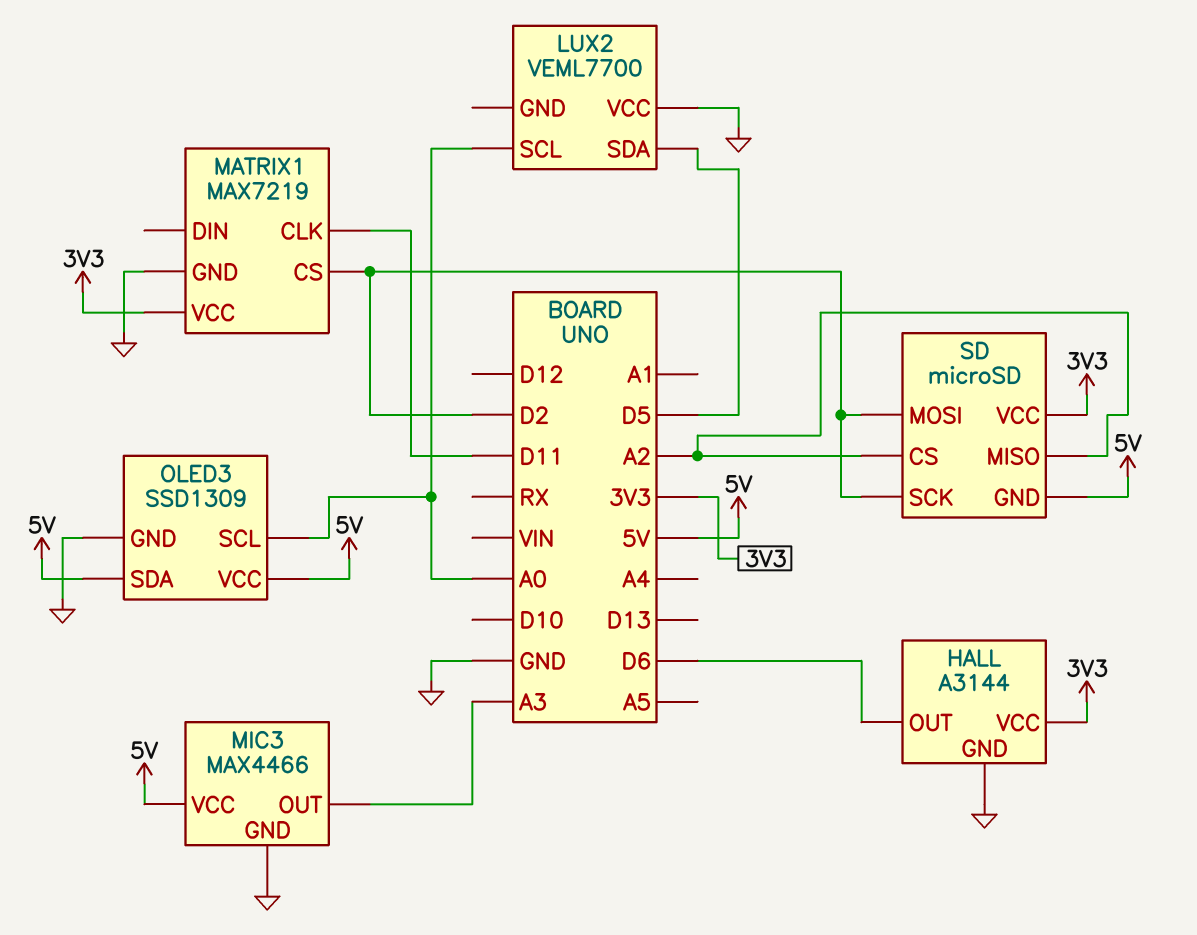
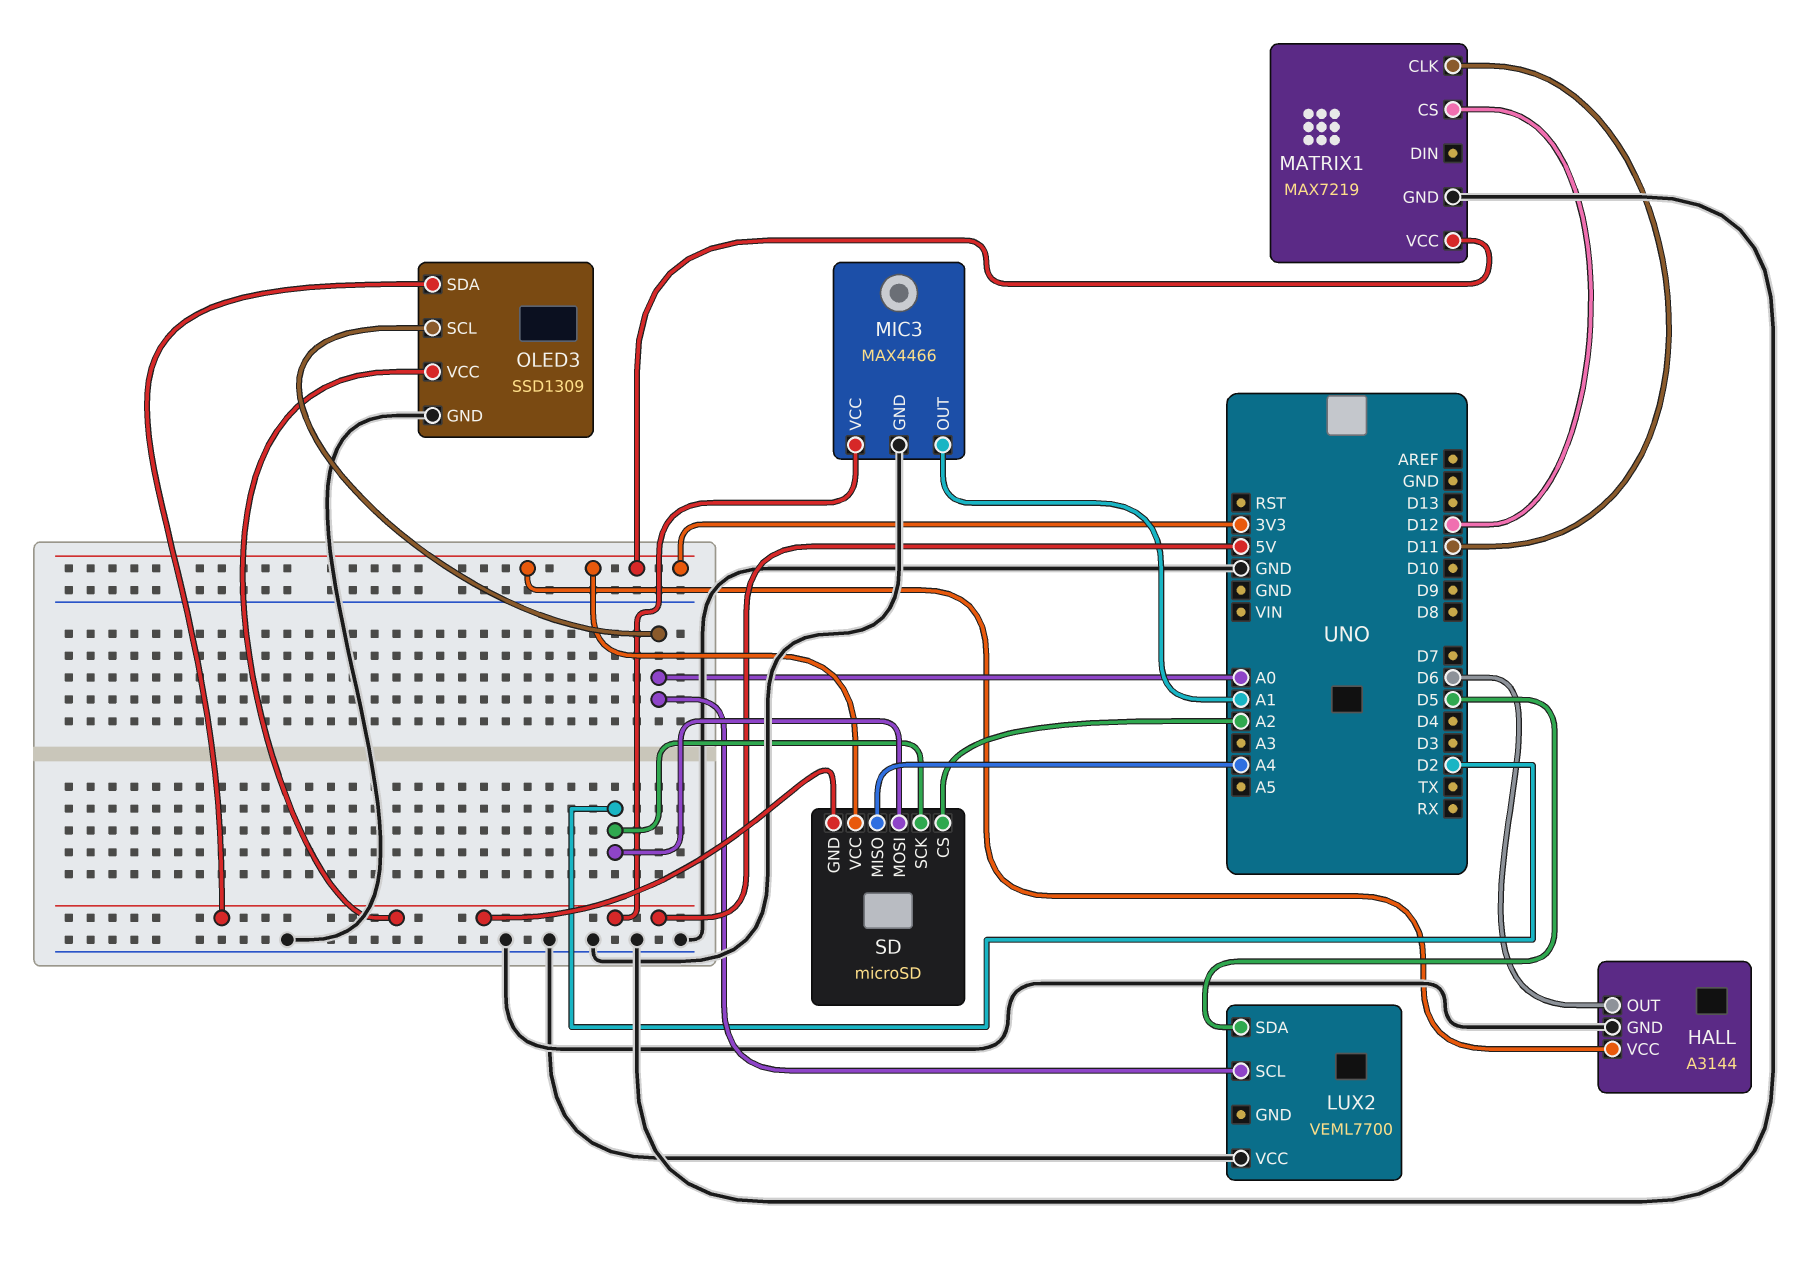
MATRIX1 pin CS: D2 -> D12
MIC3 pin OUT: A3 -> A1
SD pin MISO: A2 -> A4

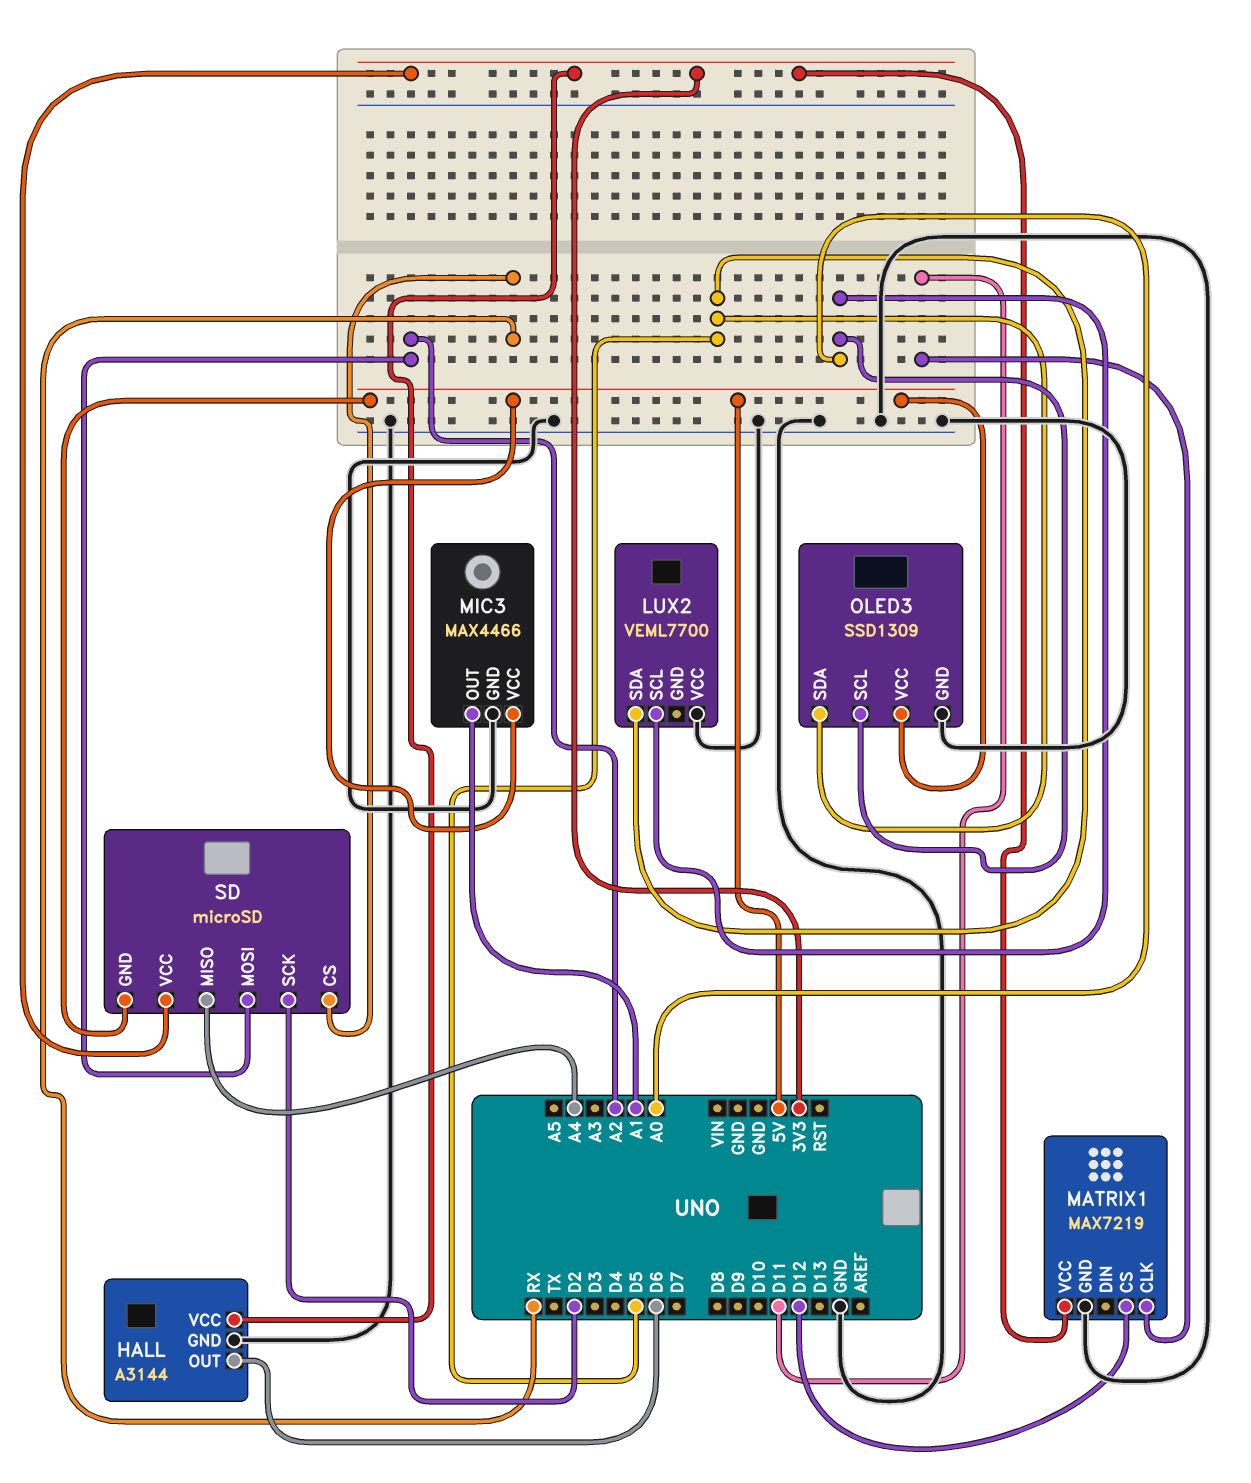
OLED3 pin SDA: 5V -> D5
SD pin CS: A2 -> RX
SD pin MOSI: D2 -> A2

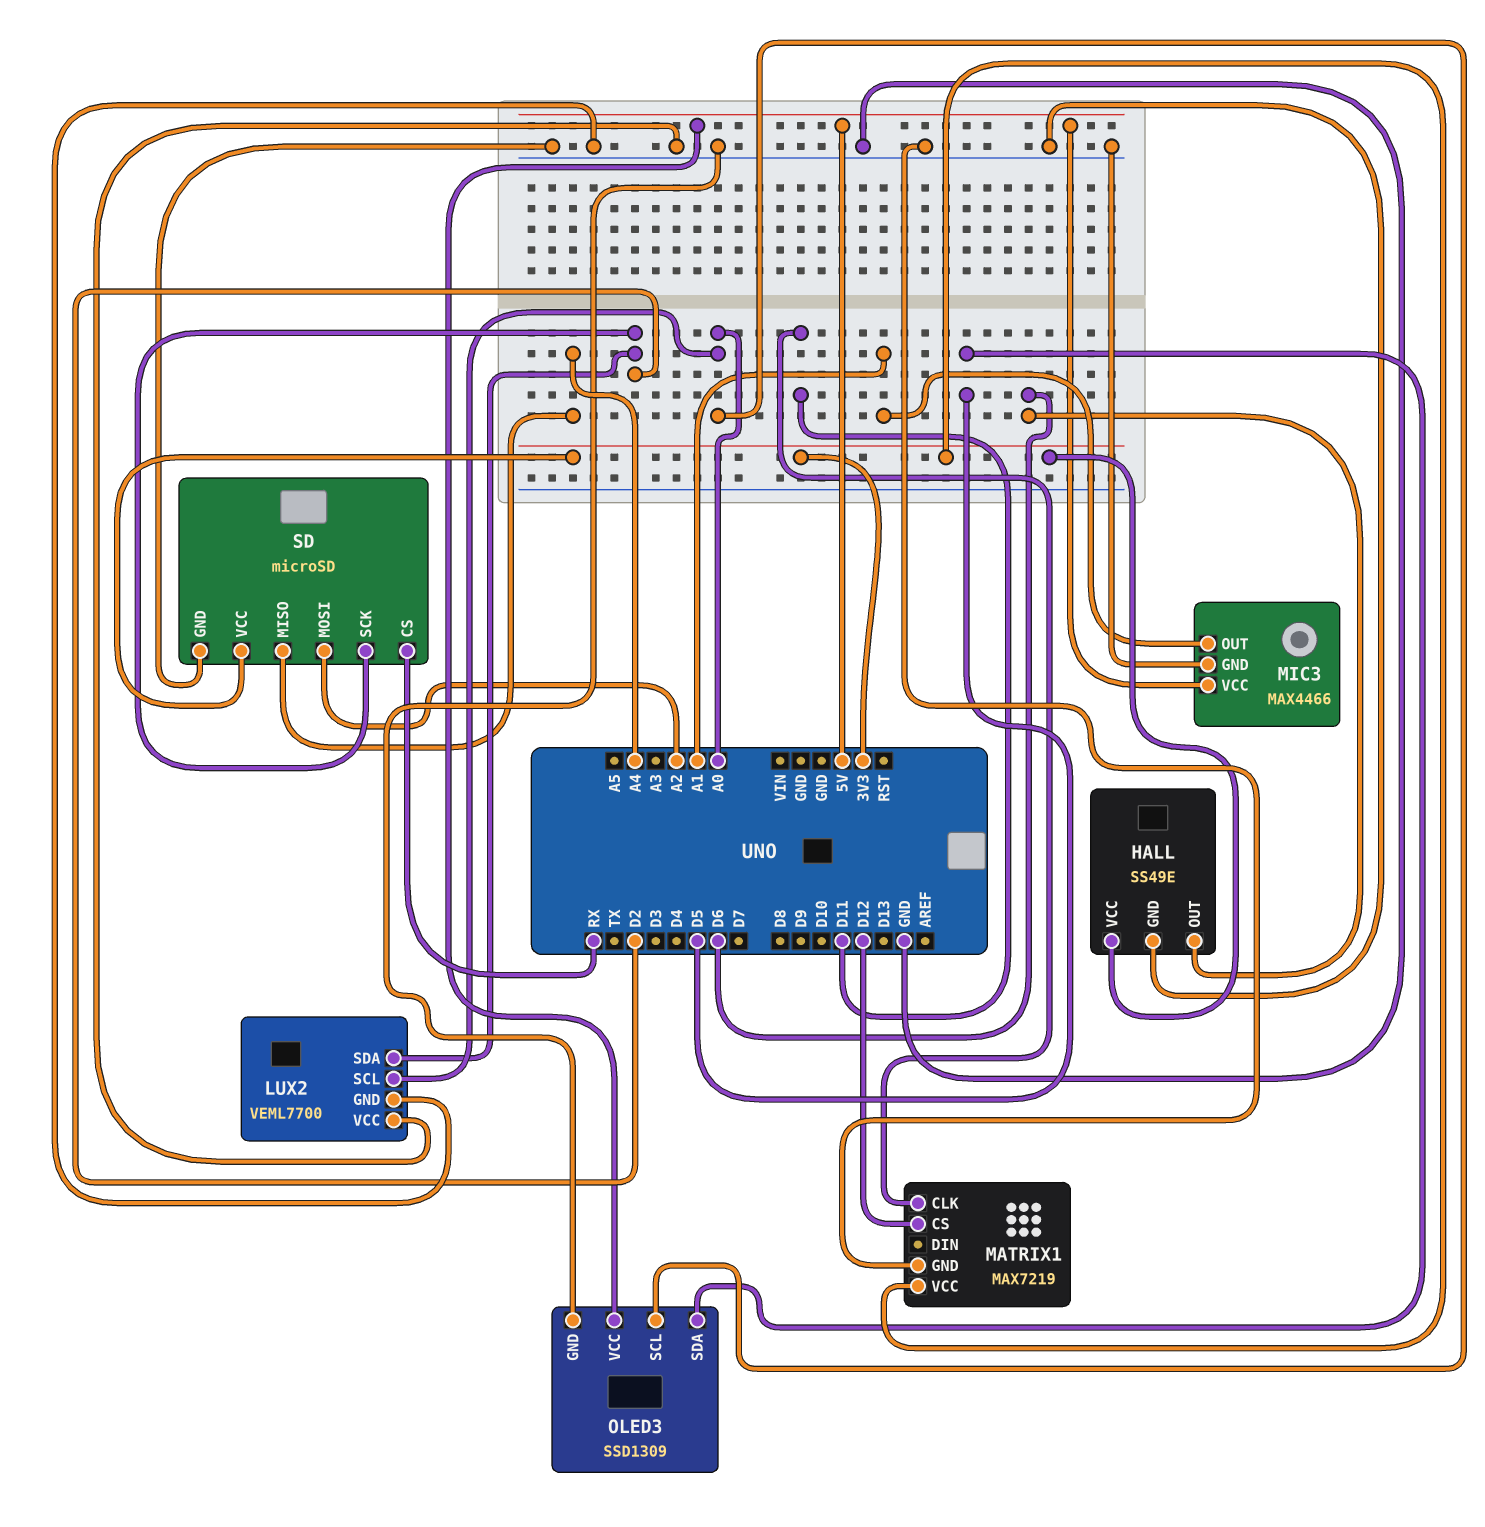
HALL: A3144 -> SS49E
LUX2 pin GND: none -> GND
LUX2 pin SDA: D5 -> D2
SD pin GND: 5V -> GND

